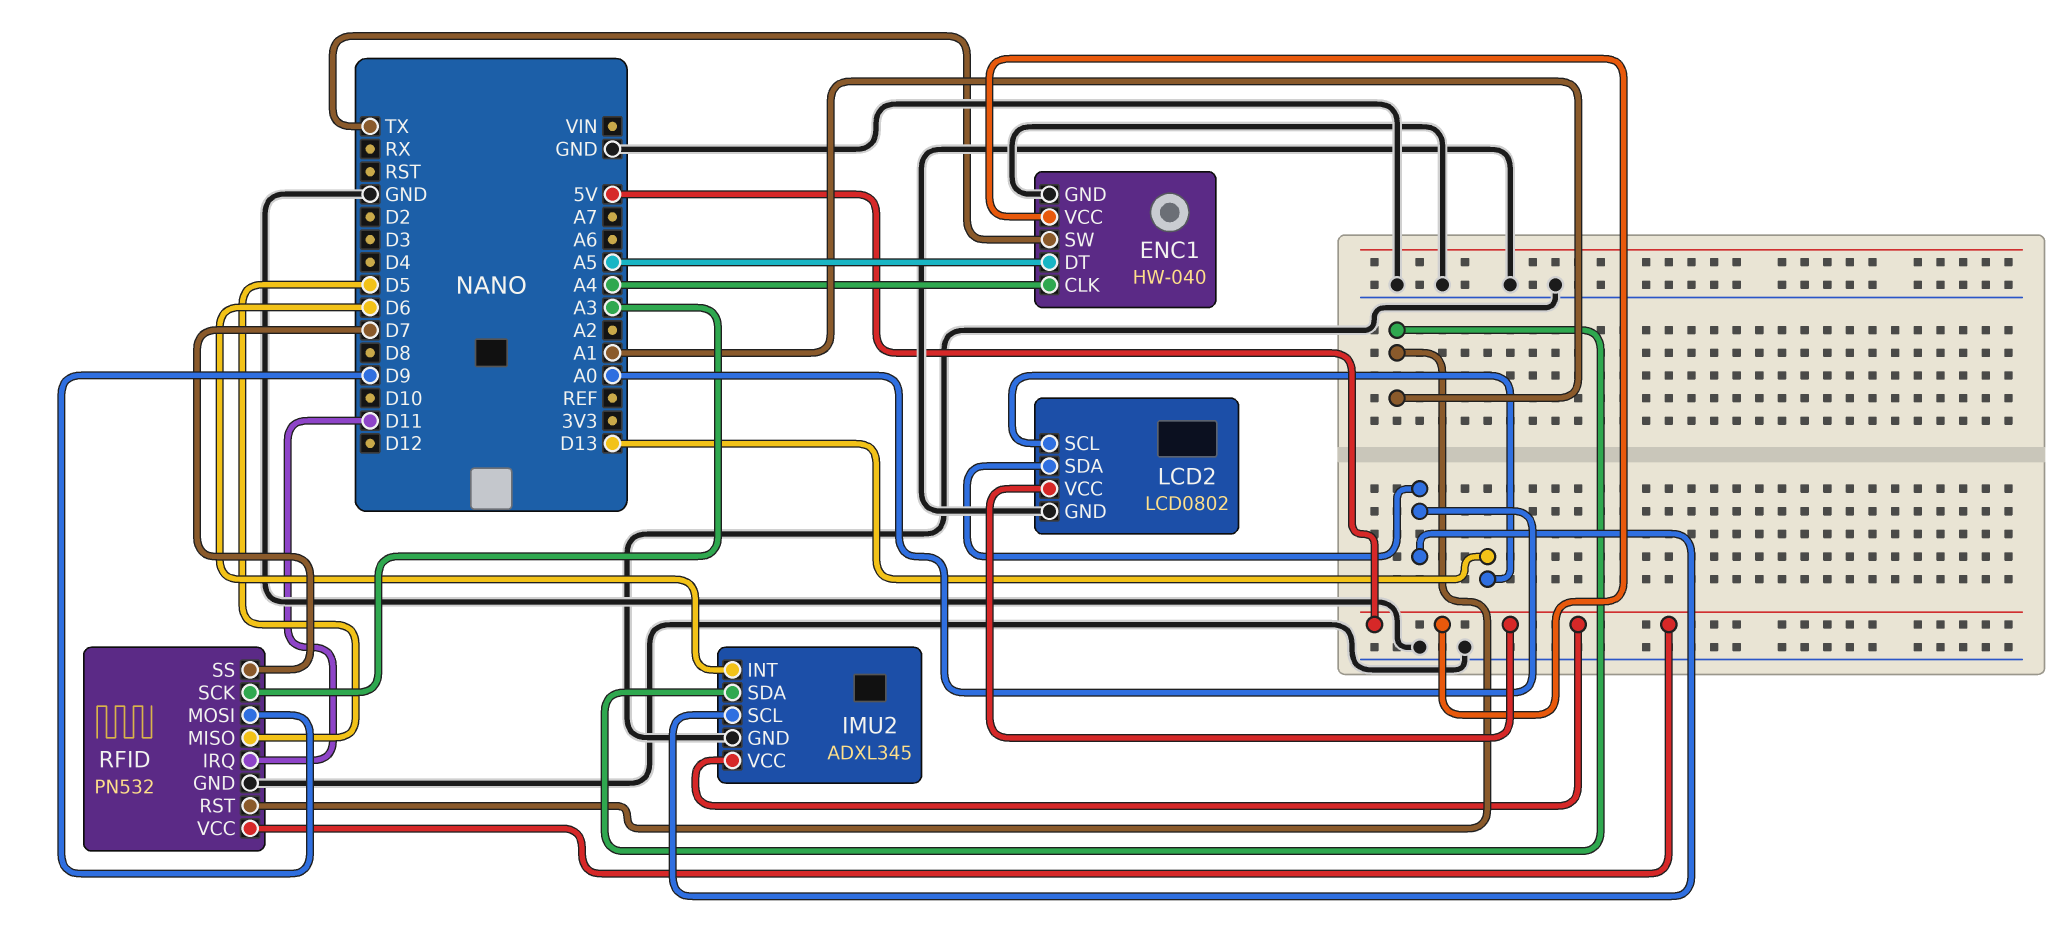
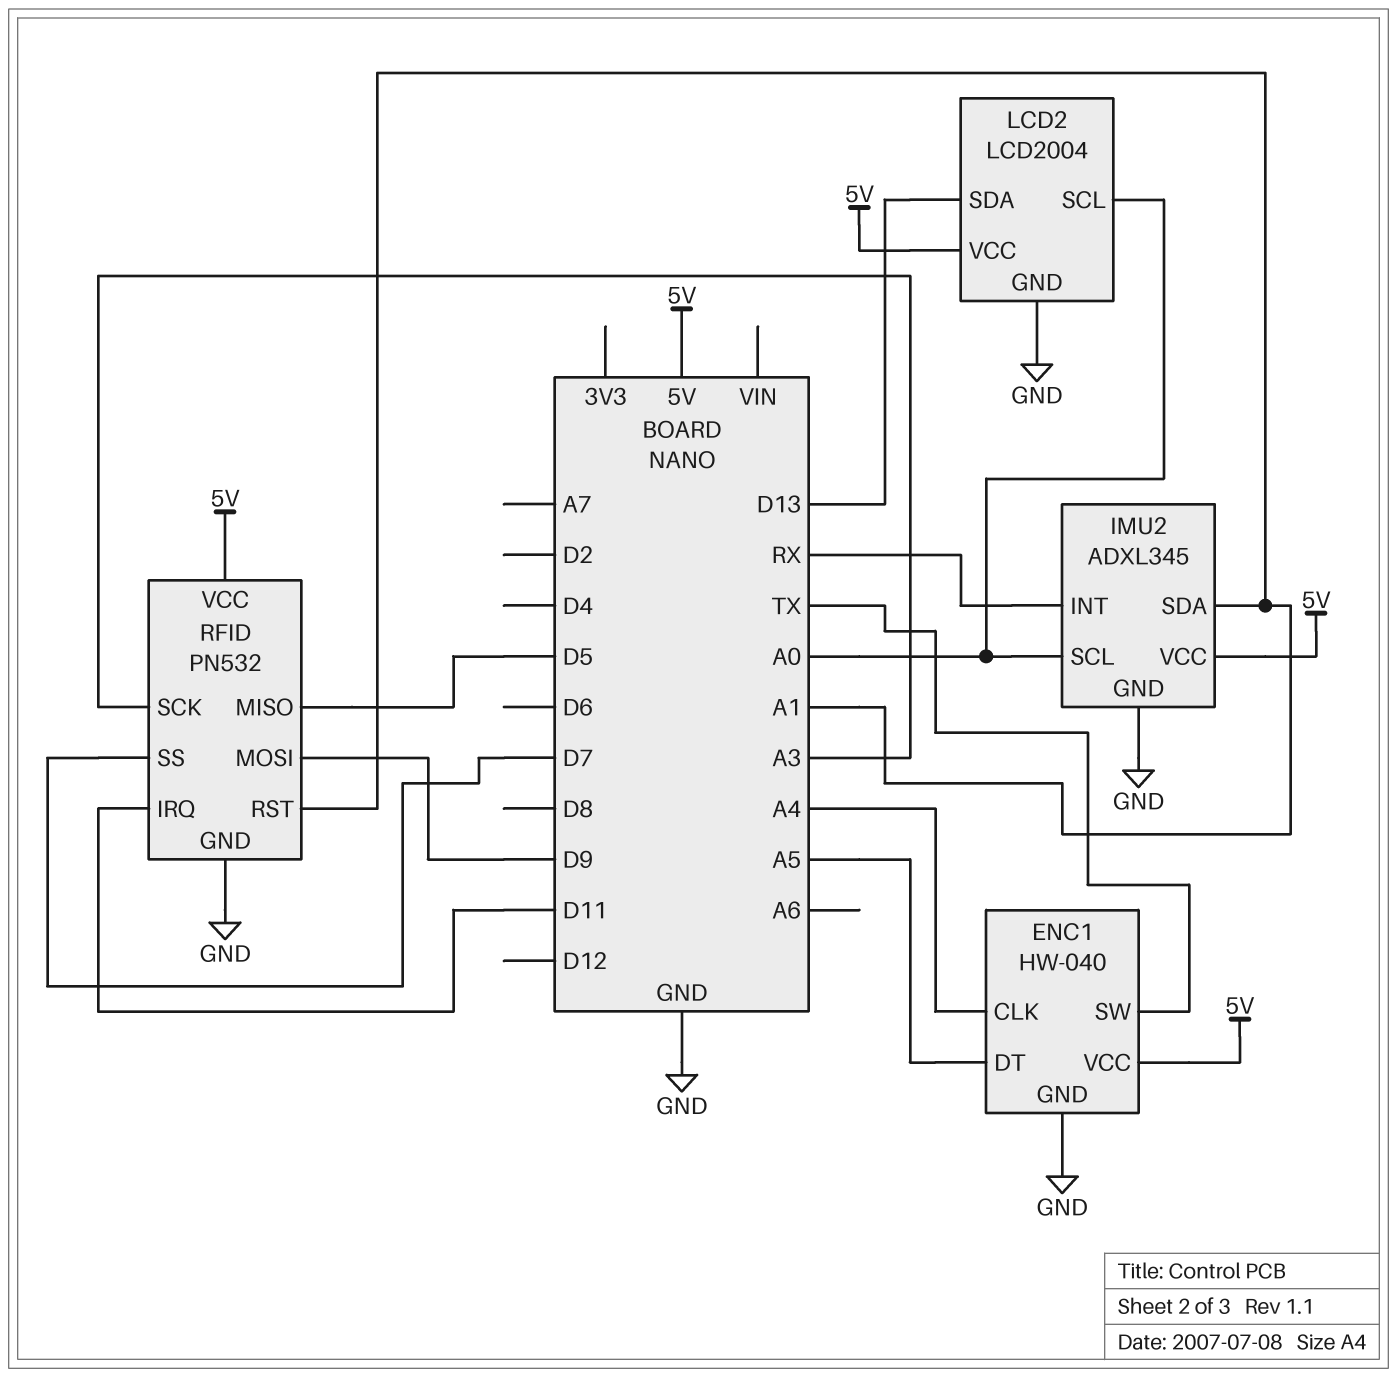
IMU2 pin INT: D6 -> RX
LCD2: LCD0802 -> LCD2004
LCD2 pin SCL: D13 -> A0
LCD2 pin SDA: A0 -> D13

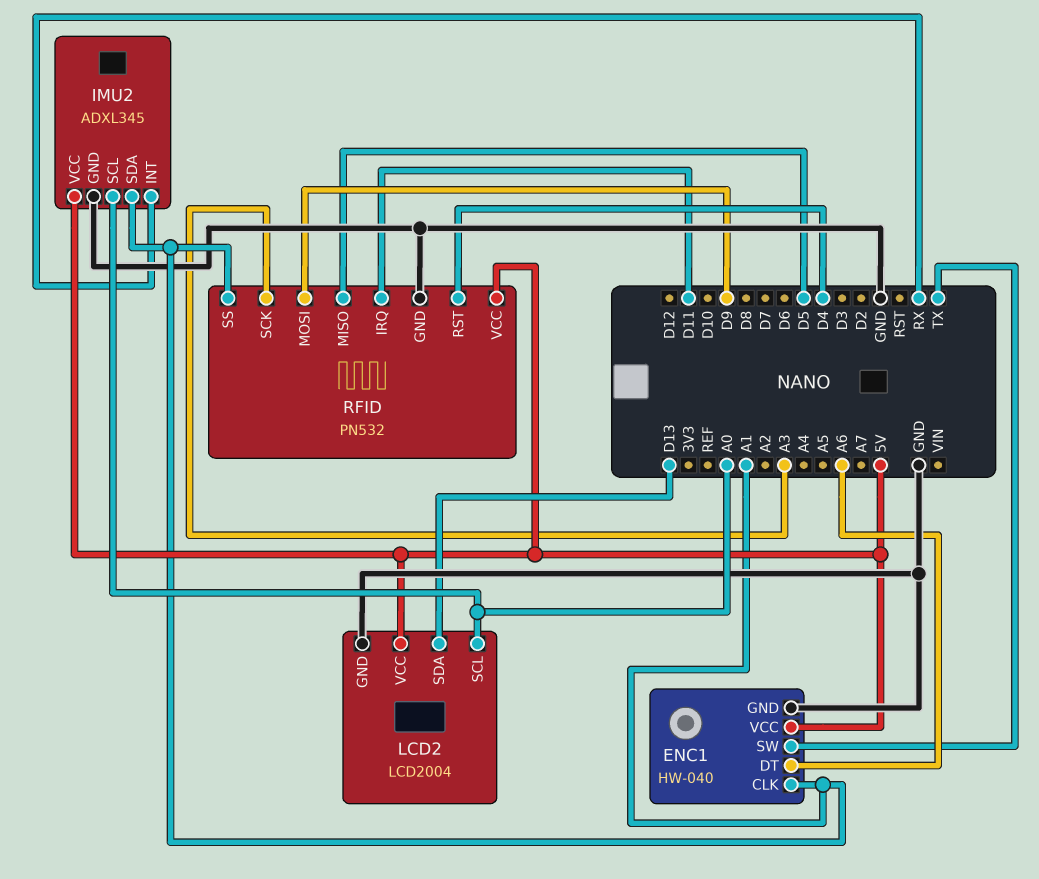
ENC1 pin CLK: A4 -> A1
ENC1 pin DT: A5 -> A6
RFID pin RST: A1 -> D4
RFID pin SS: D7 -> A1

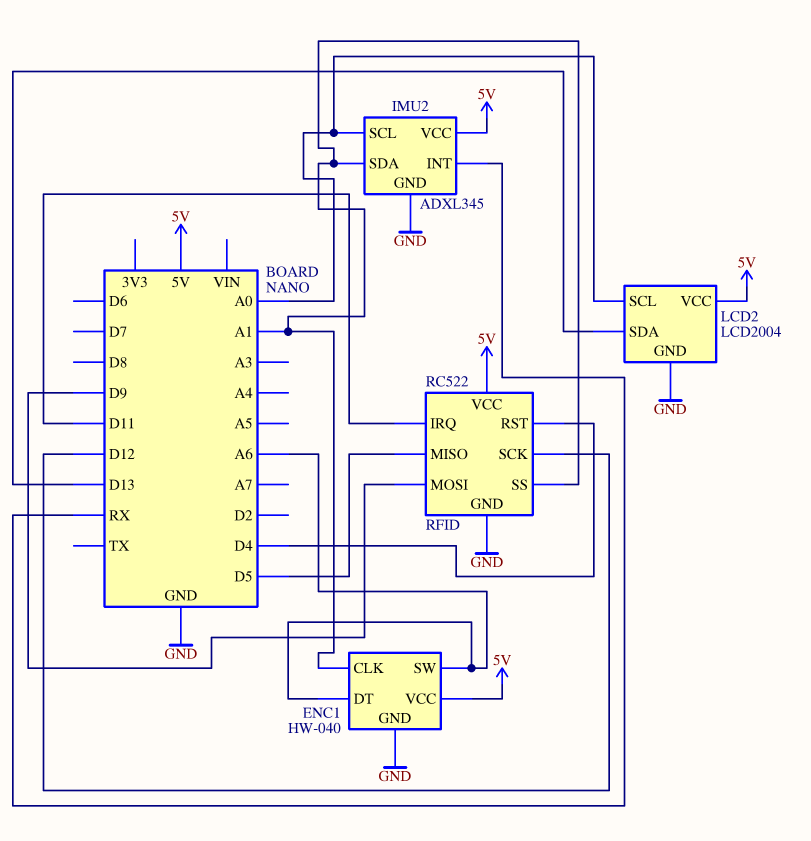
ENC1 pin SW: TX -> A6
RFID: PN532 -> RC522
RFID pin SCK: A3 -> D12

